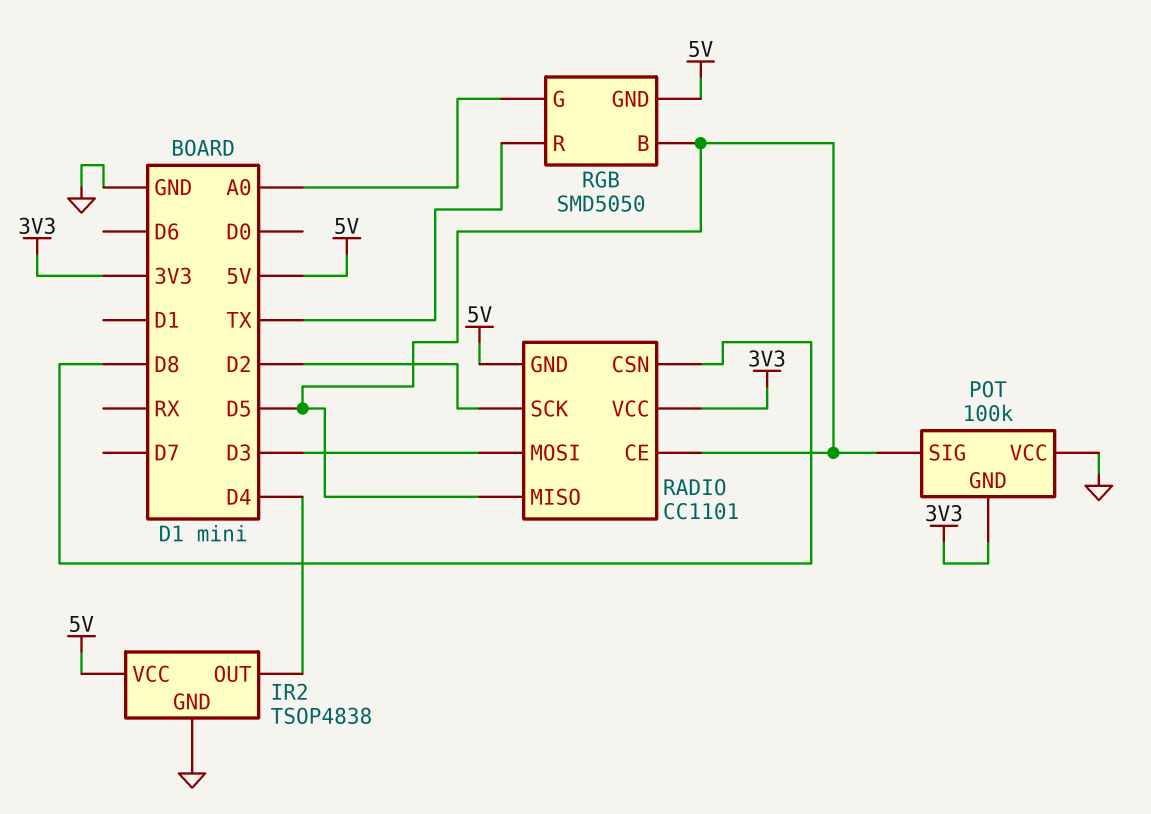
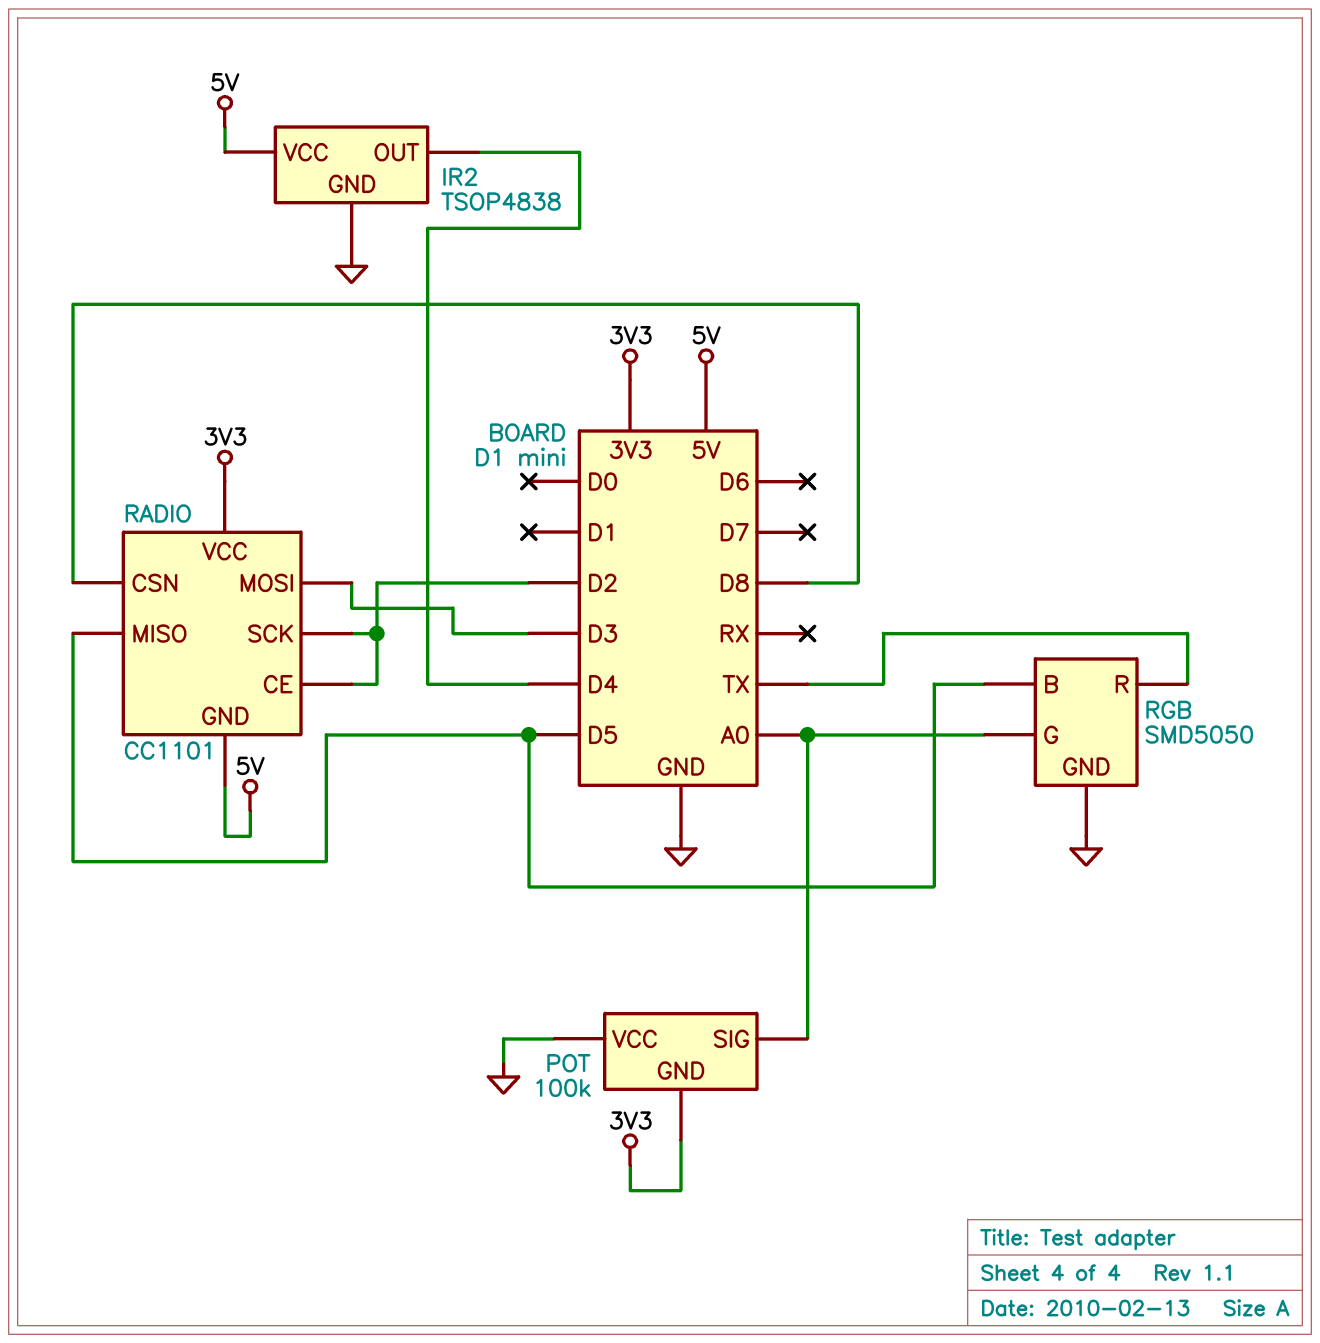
POT pin SIG: D5 -> A0
RADIO pin CE: D5 -> D2
RGB pin GND: 5V -> GND

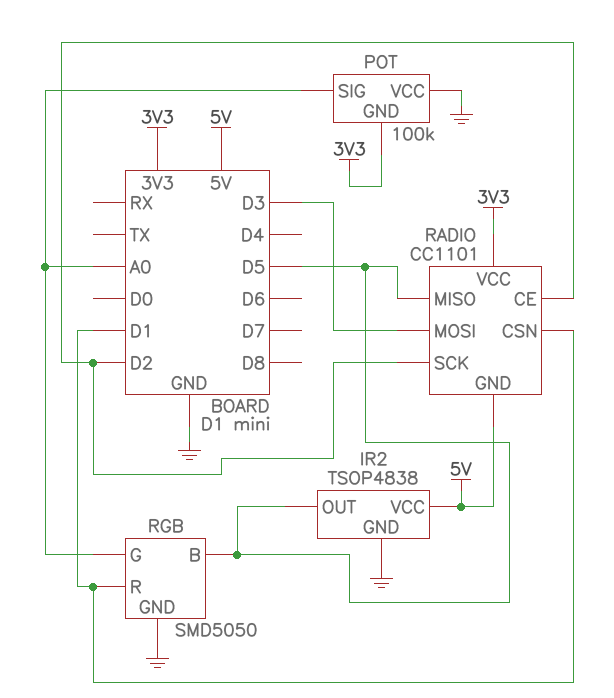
IR2 pin OUT: D4 -> D5
RADIO pin CSN: D8 -> D1
RGB pin R: TX -> D1

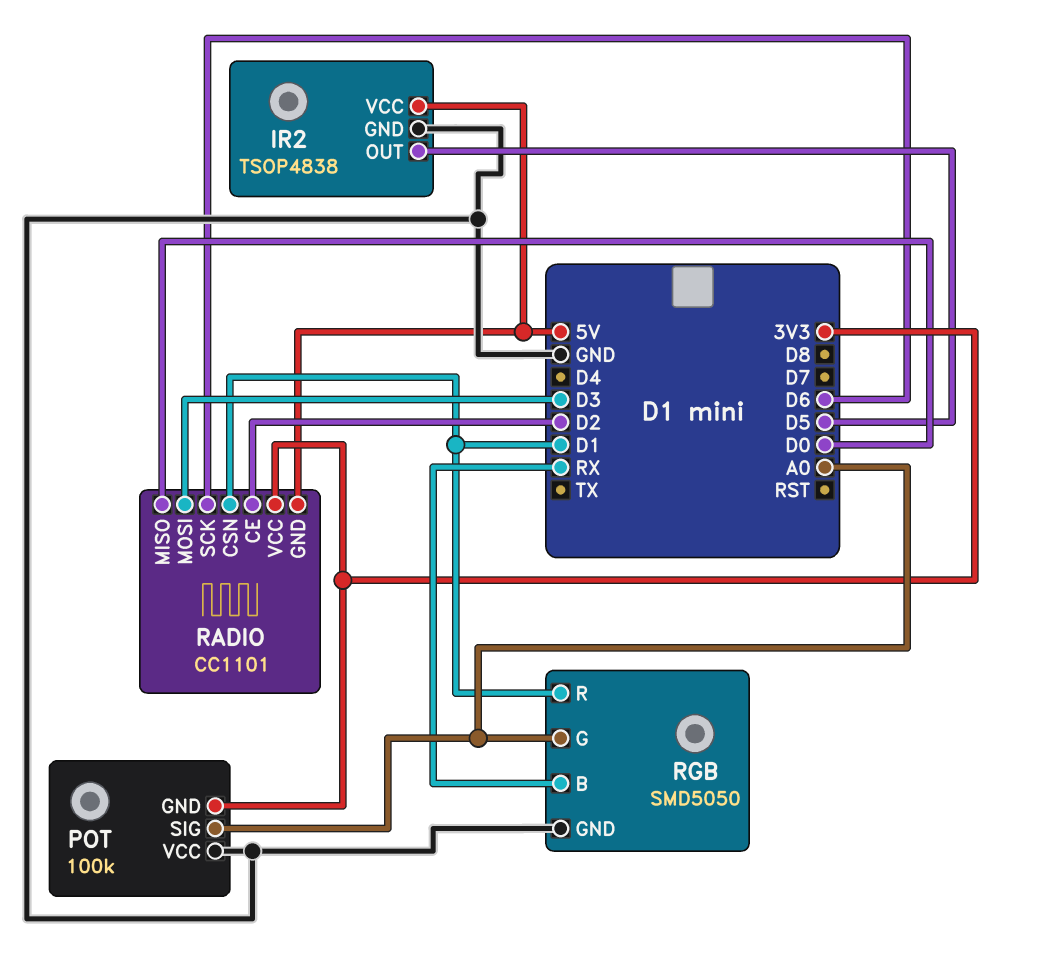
RADIO pin MISO: D5 -> D0
RADIO pin SCK: D2 -> D6
RGB pin B: D5 -> RX

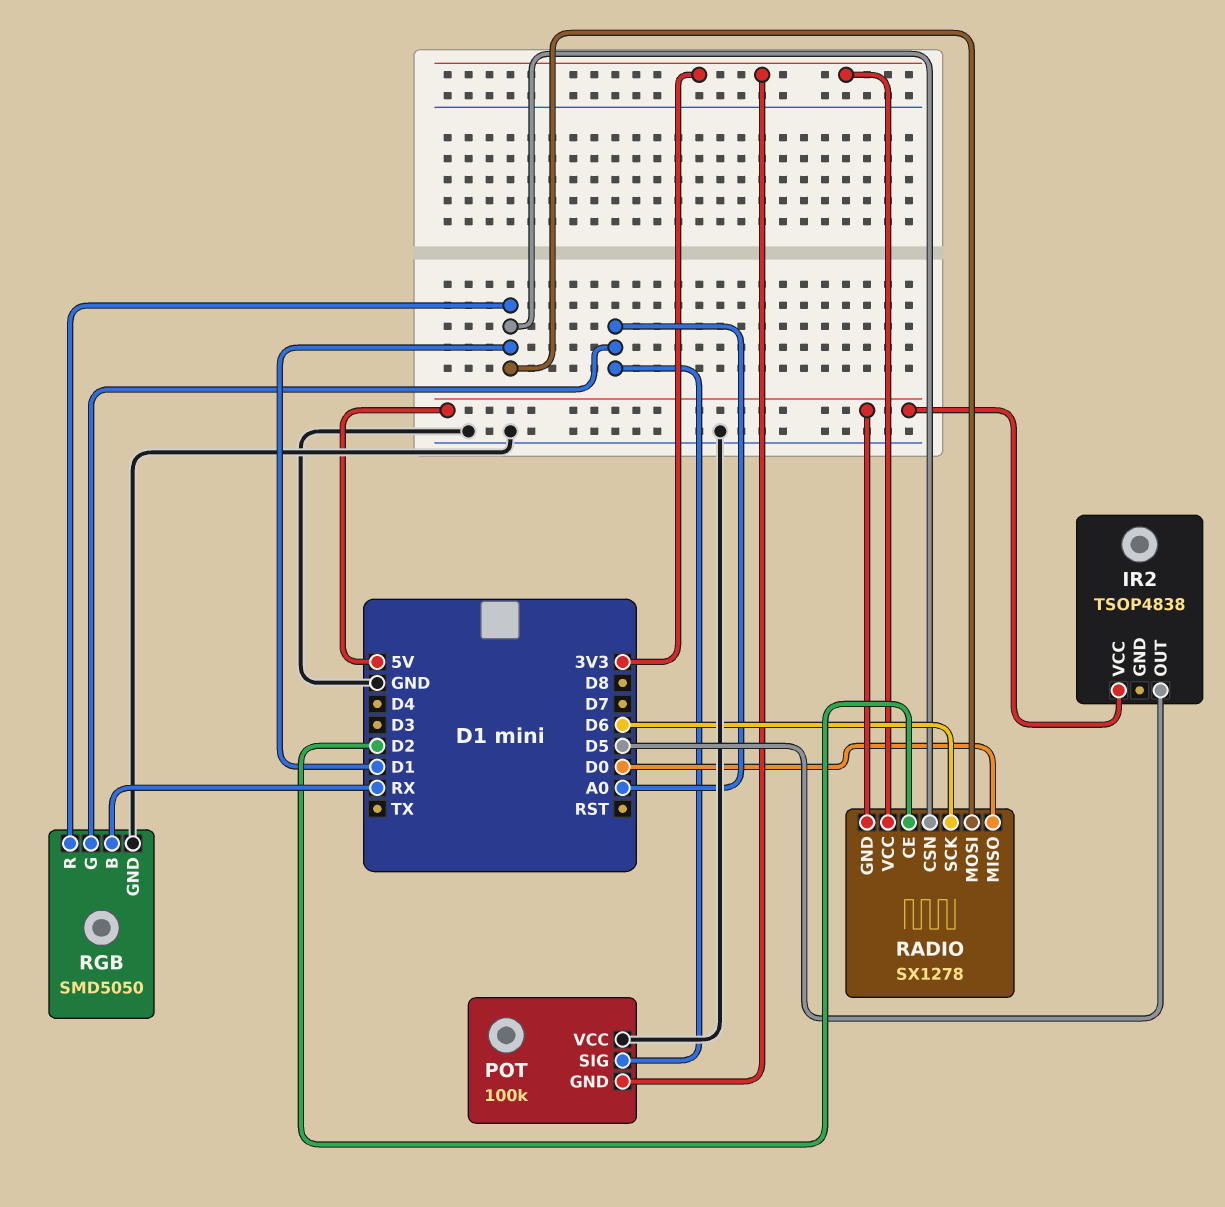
IR2 pin GND: GND -> none
RADIO: CC1101 -> SX1278
RADIO pin MOSI: D3 -> D1

